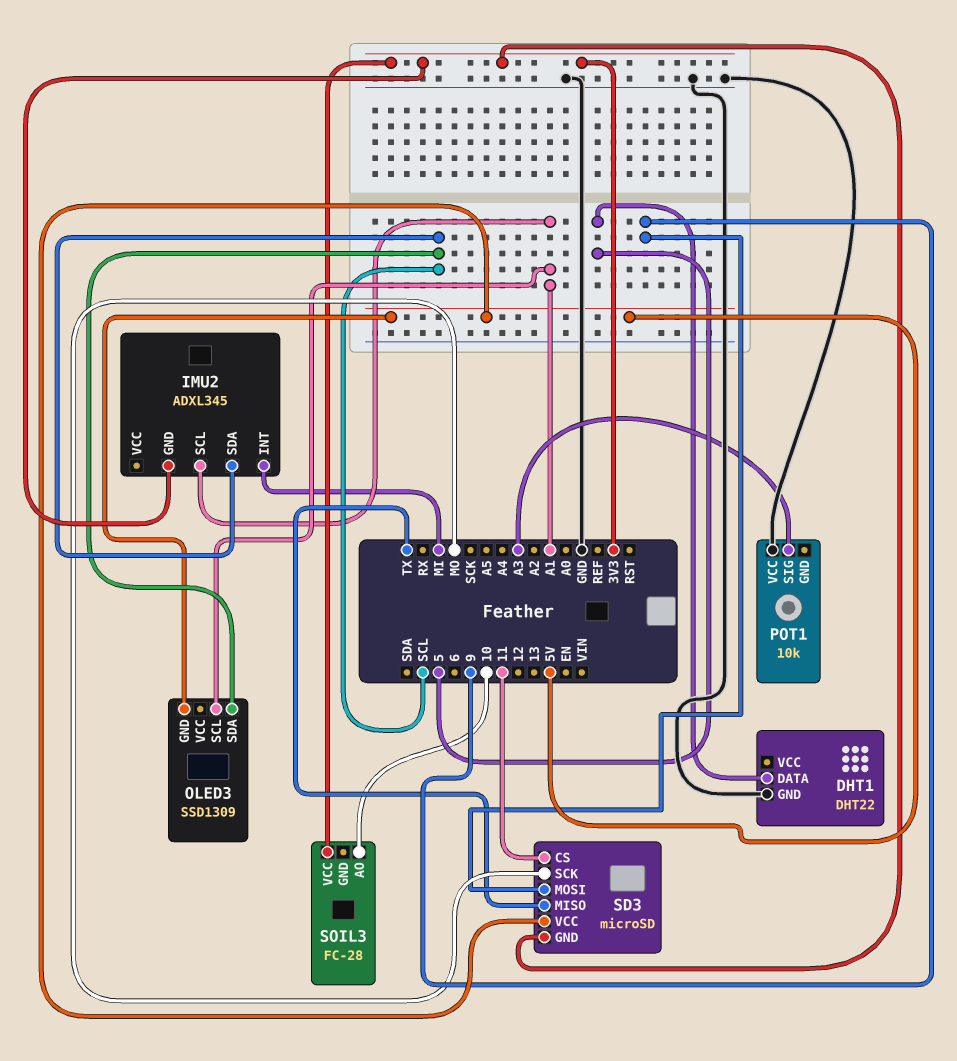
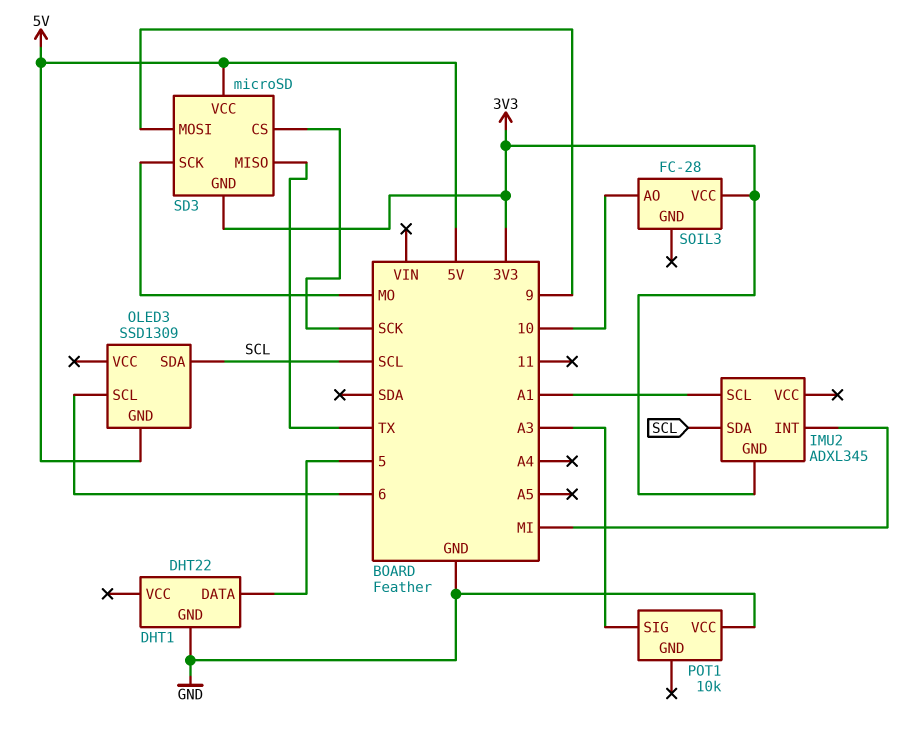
OLED3 pin SCL: A1 -> 6
SD3 pin CS: 11 -> SCK

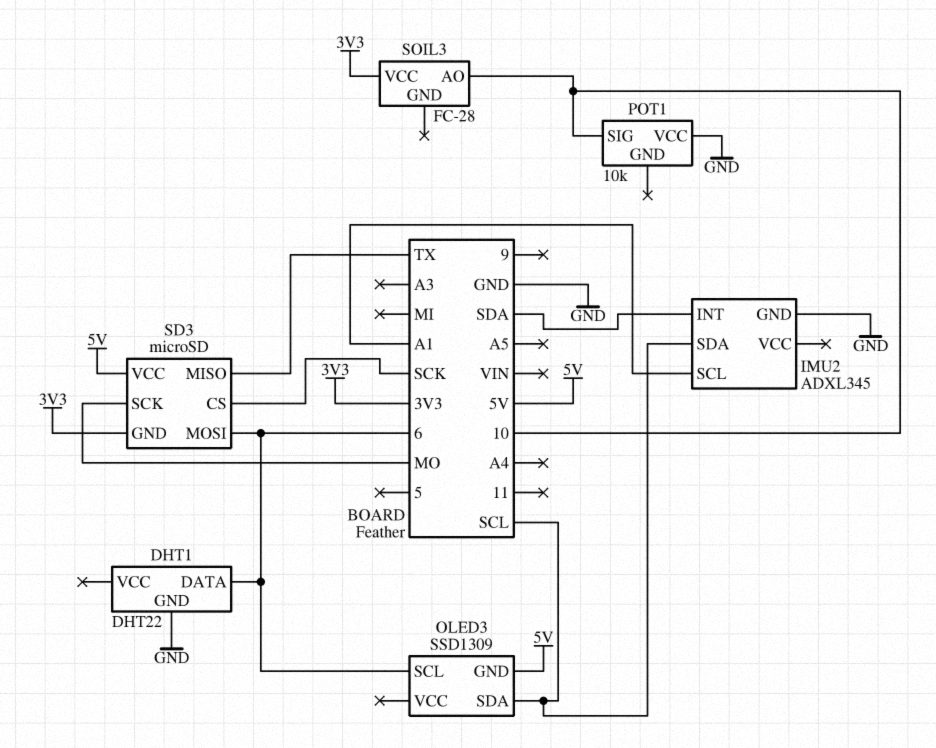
DHT1 pin DATA: 5 -> 6
IMU2 pin GND: 3V3 -> GND
IMU2 pin INT: MI -> SDA
POT1 pin SIG: A3 -> 10
SD3 pin MOSI: 9 -> 6

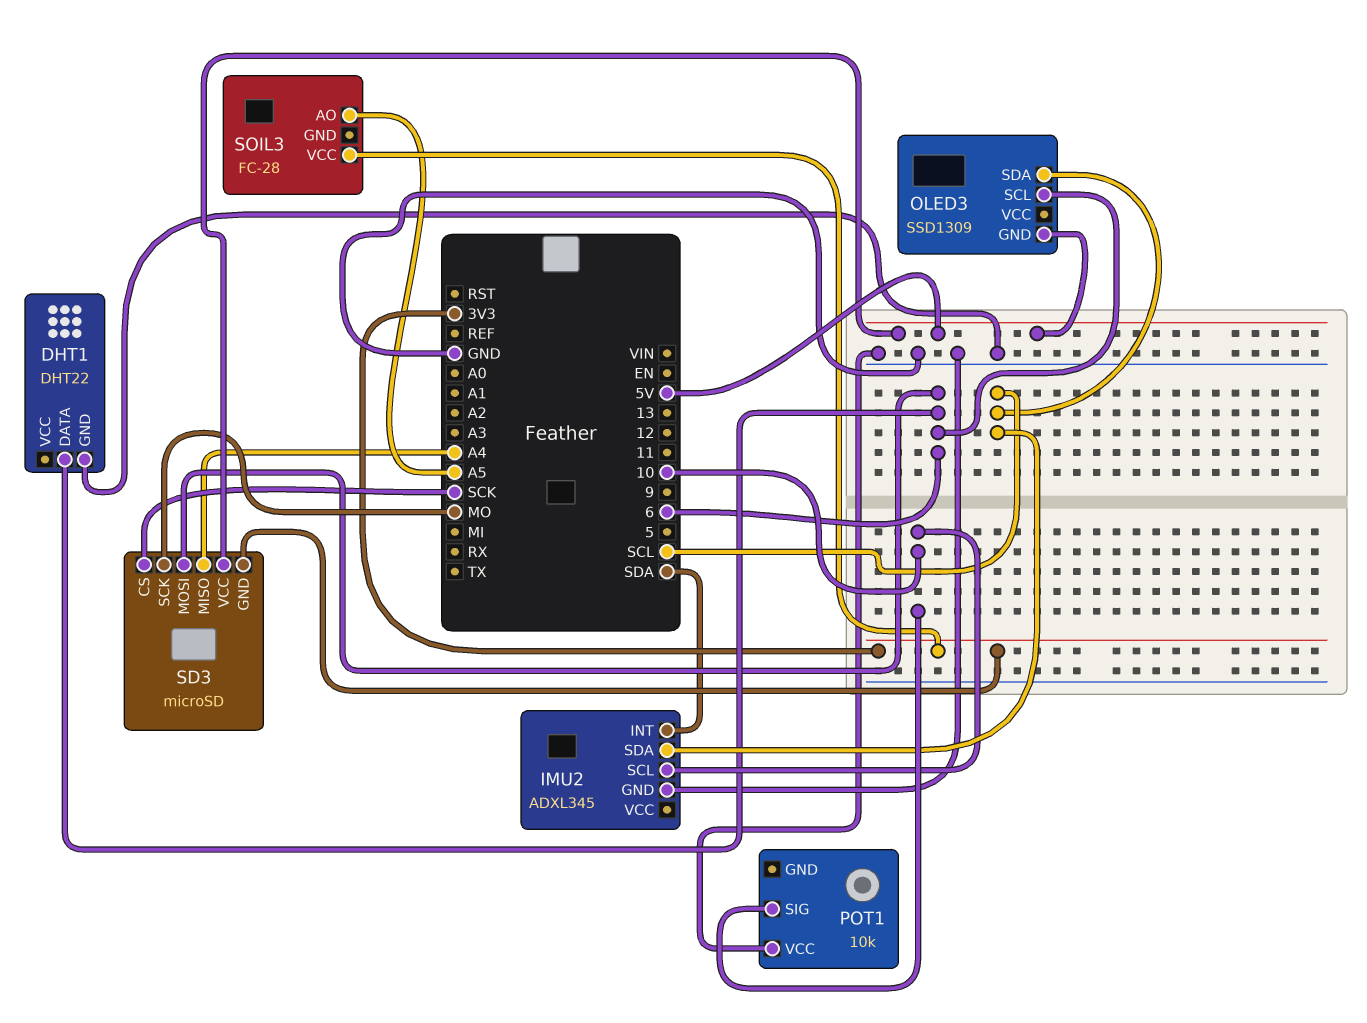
IMU2 pin SCL: A1 -> 10
SD3 pin MISO: TX -> A4
SOIL3 pin AO: 10 -> A5

